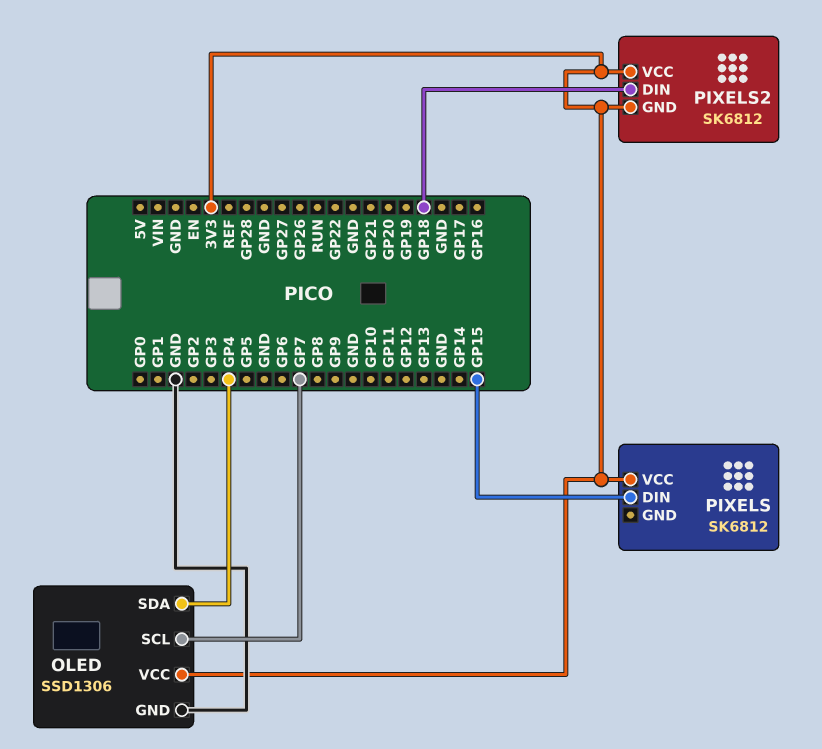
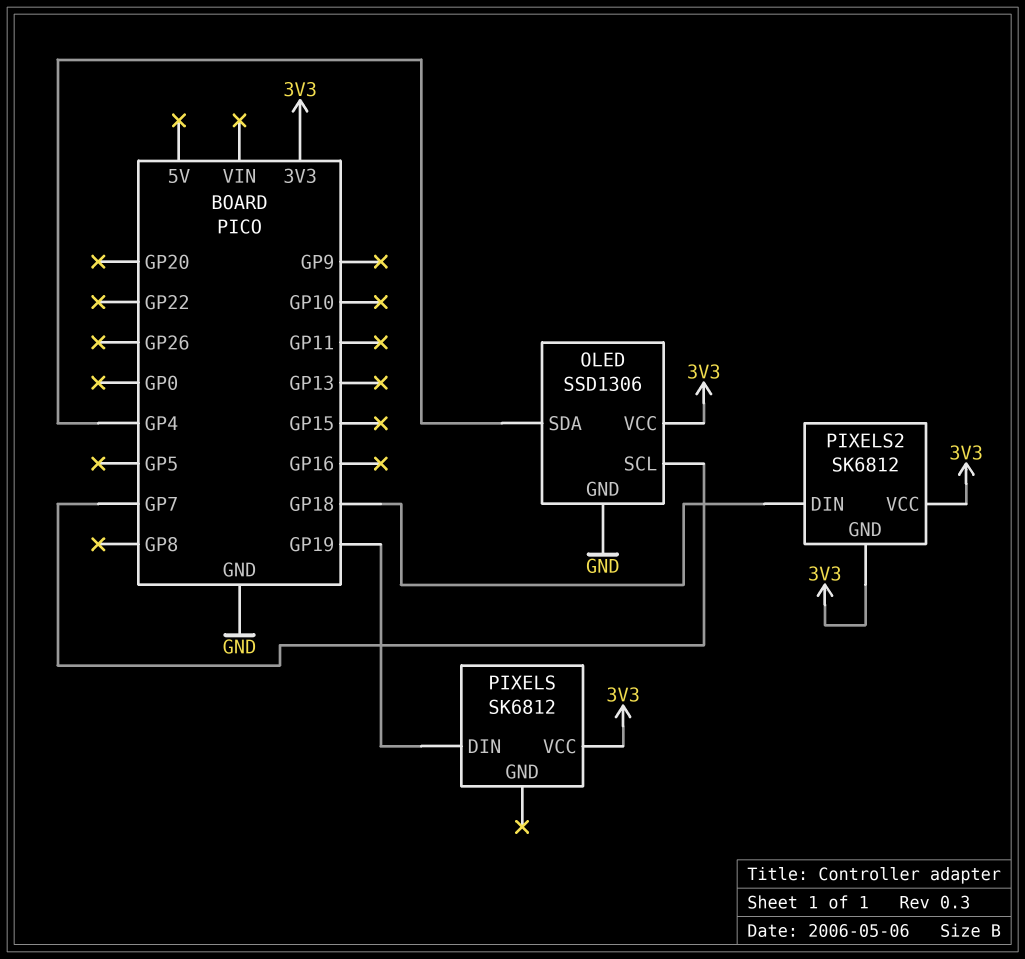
PIXELS pin DIN: GP15 -> GP19

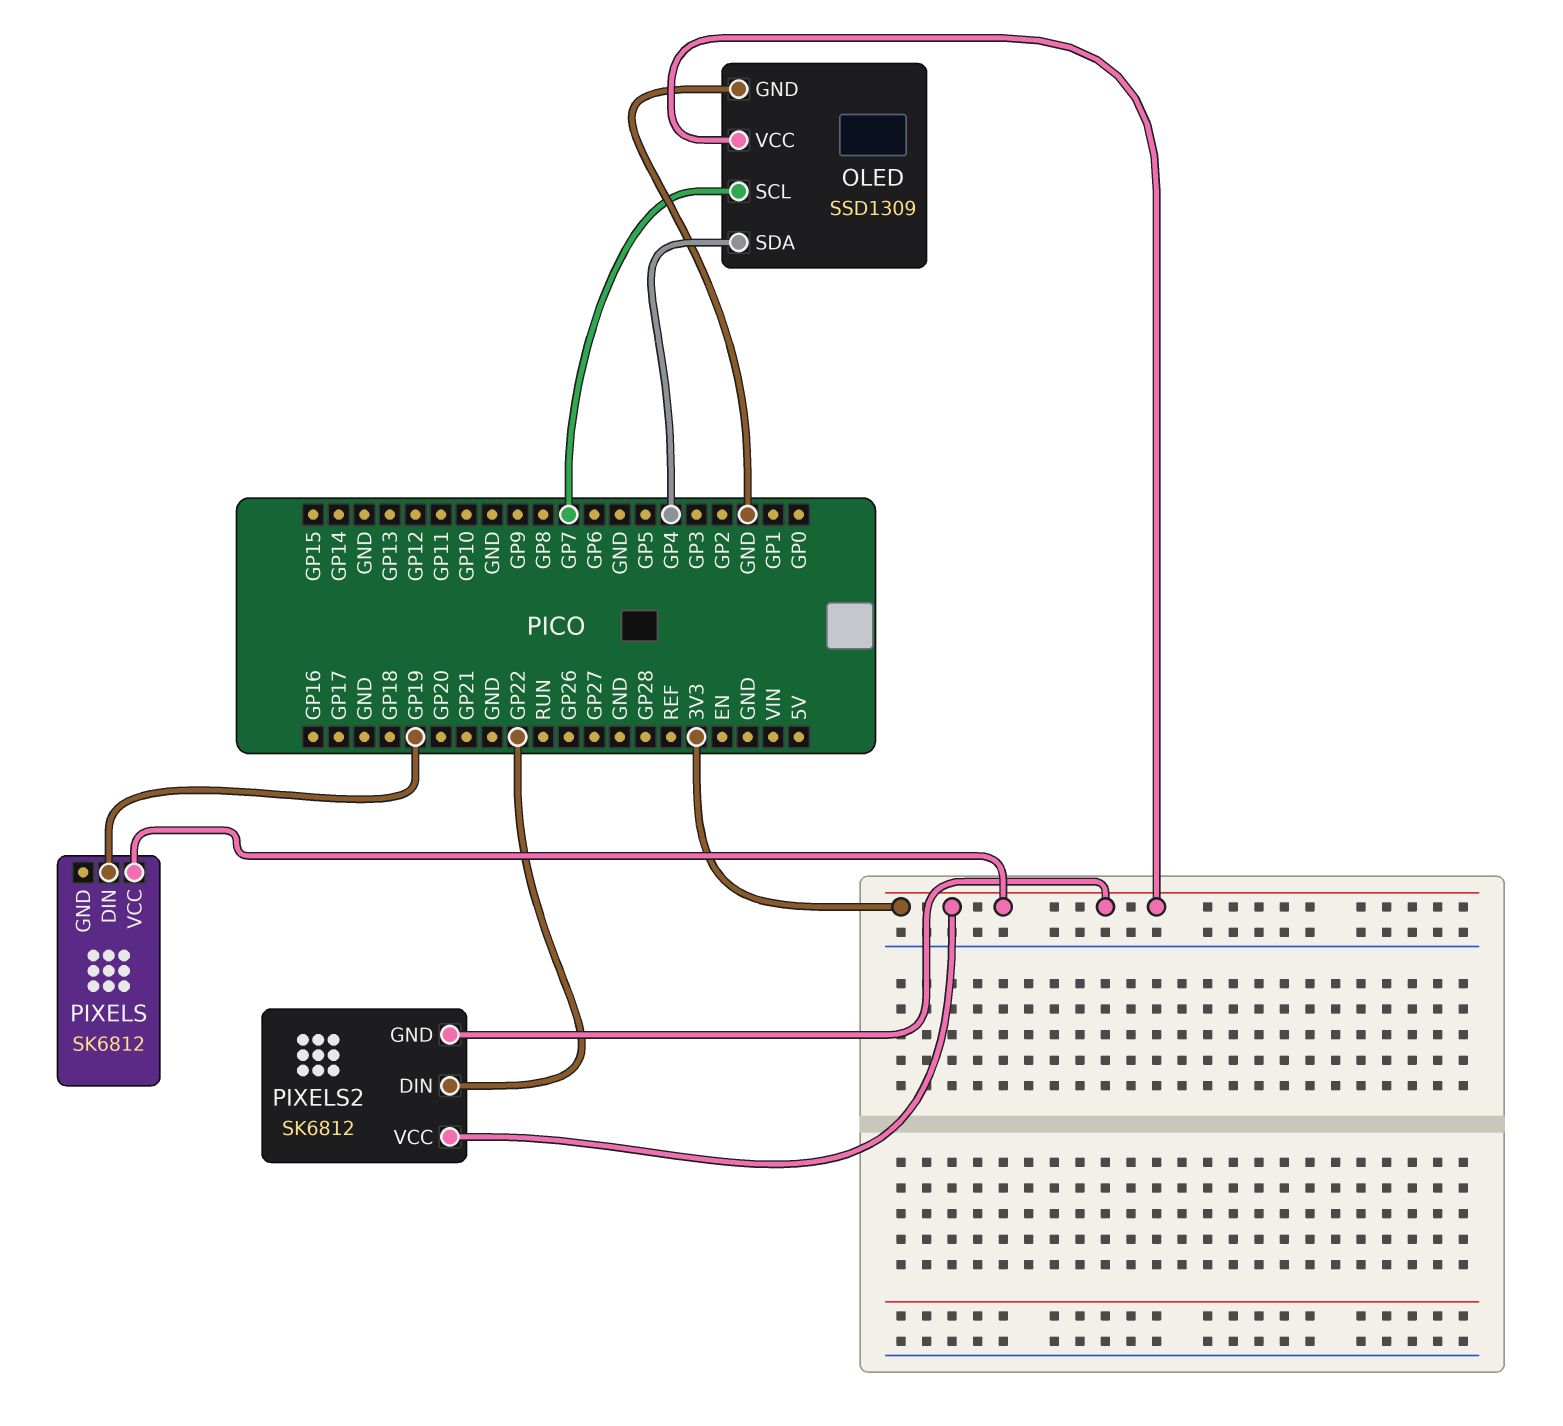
OLED: SSD1306 -> SSD1309
PIXELS2 pin DIN: GP18 -> GP22

